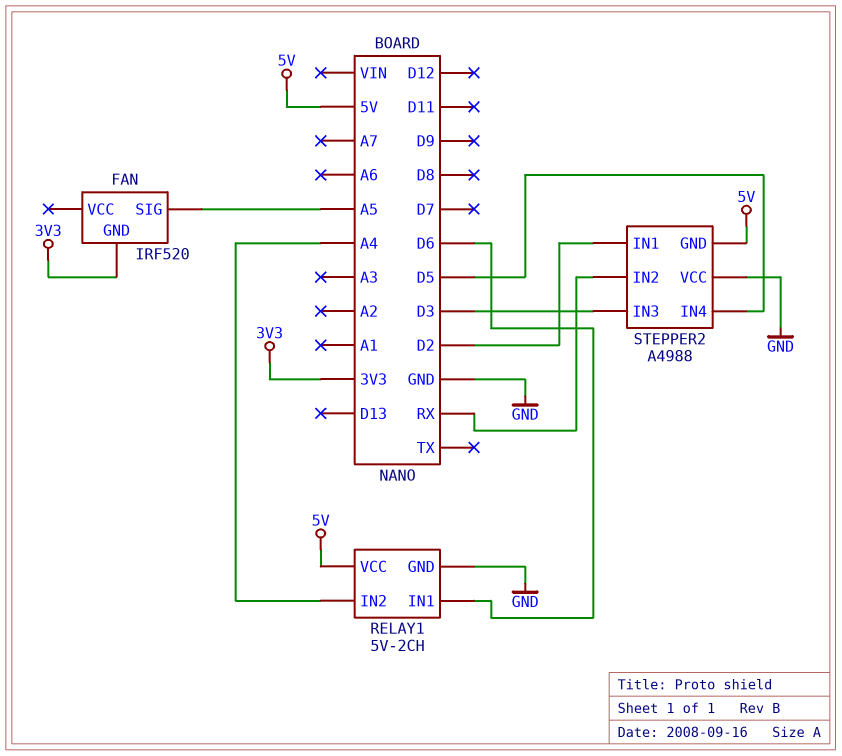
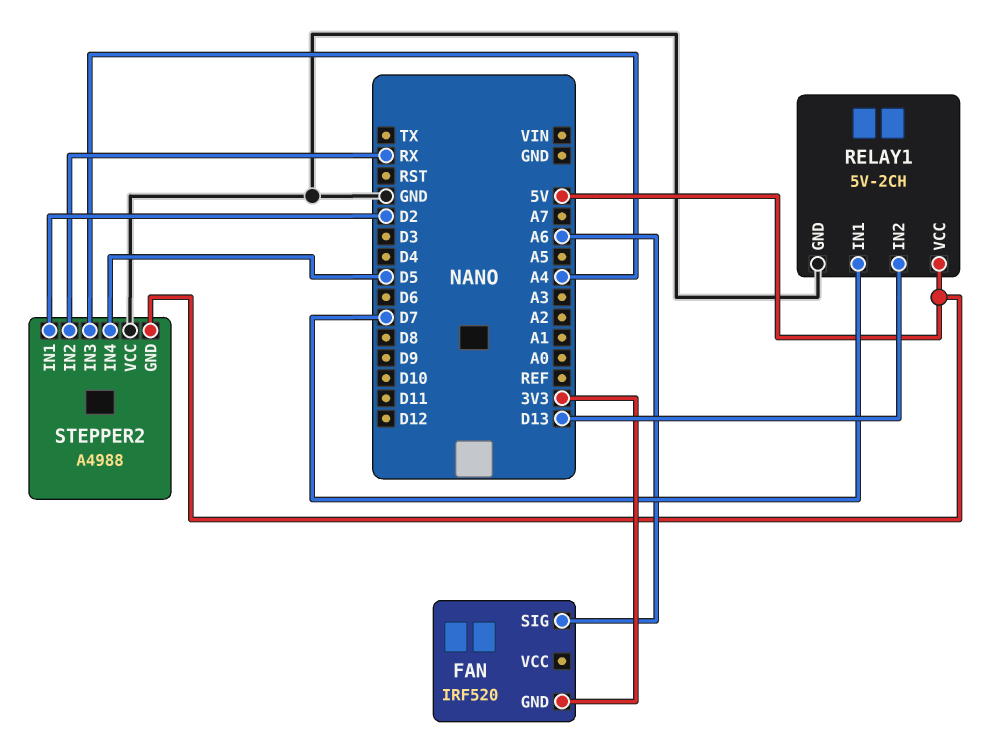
FAN pin SIG: A5 -> A6
RELAY1 pin IN1: D6 -> D7
RELAY1 pin IN2: A4 -> D13
STEPPER2 pin IN3: D3 -> A4

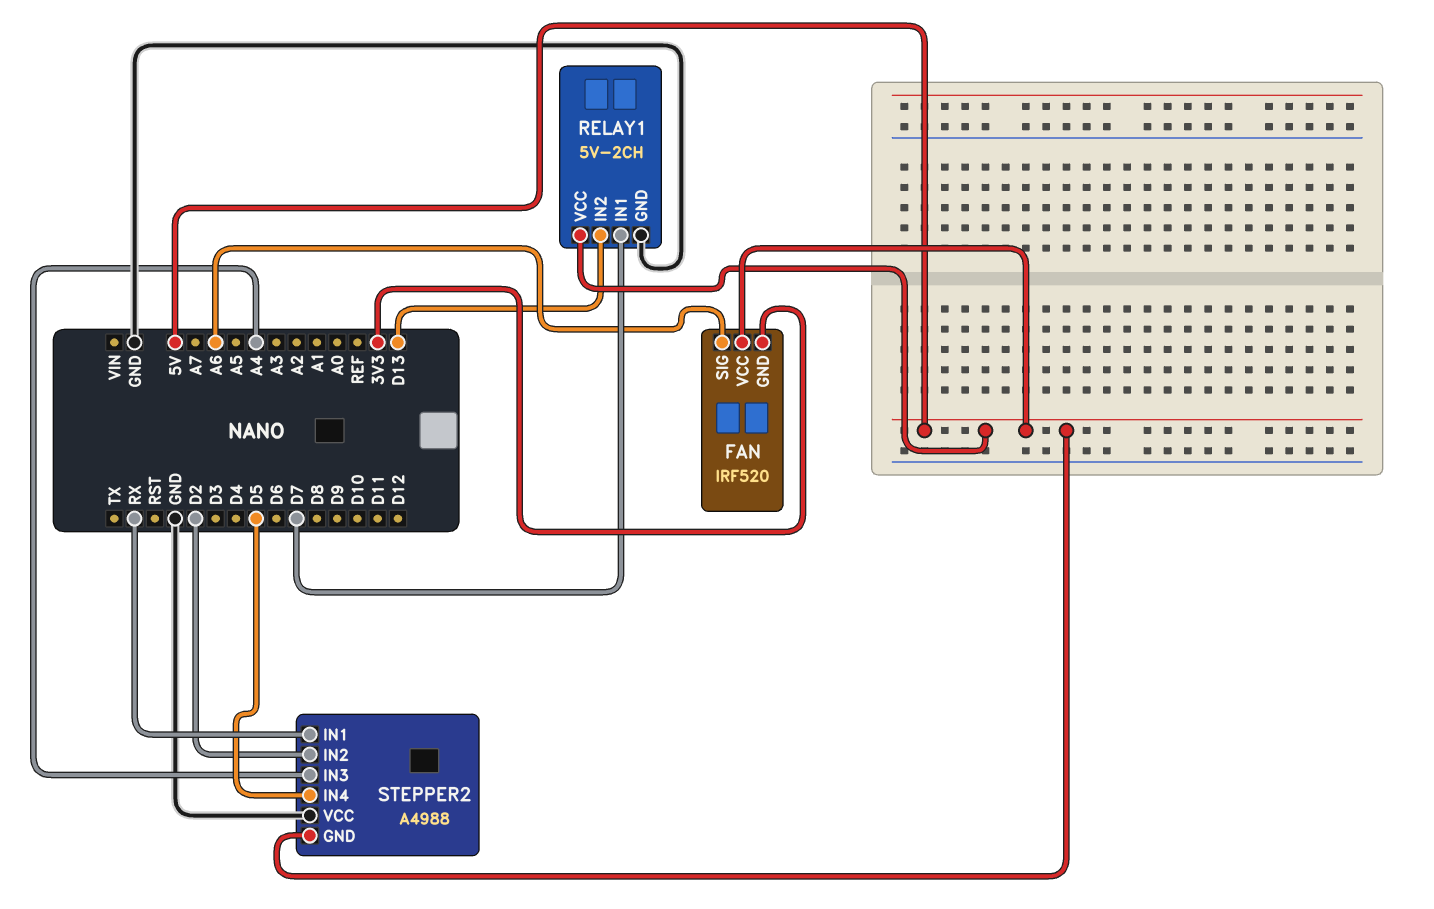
FAN pin VCC: none -> 5V
STEPPER2 pin IN1: D2 -> RX
STEPPER2 pin IN2: RX -> D2

